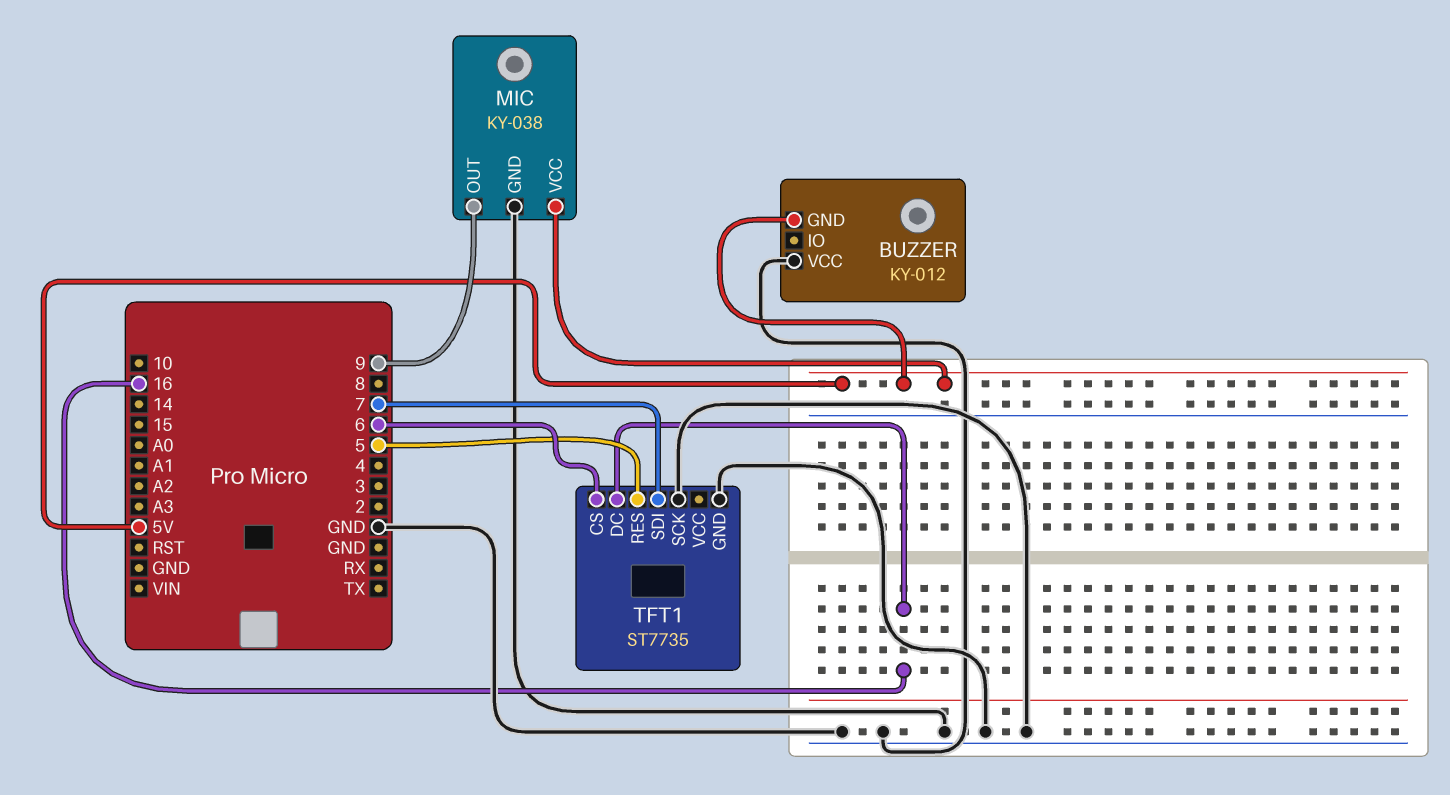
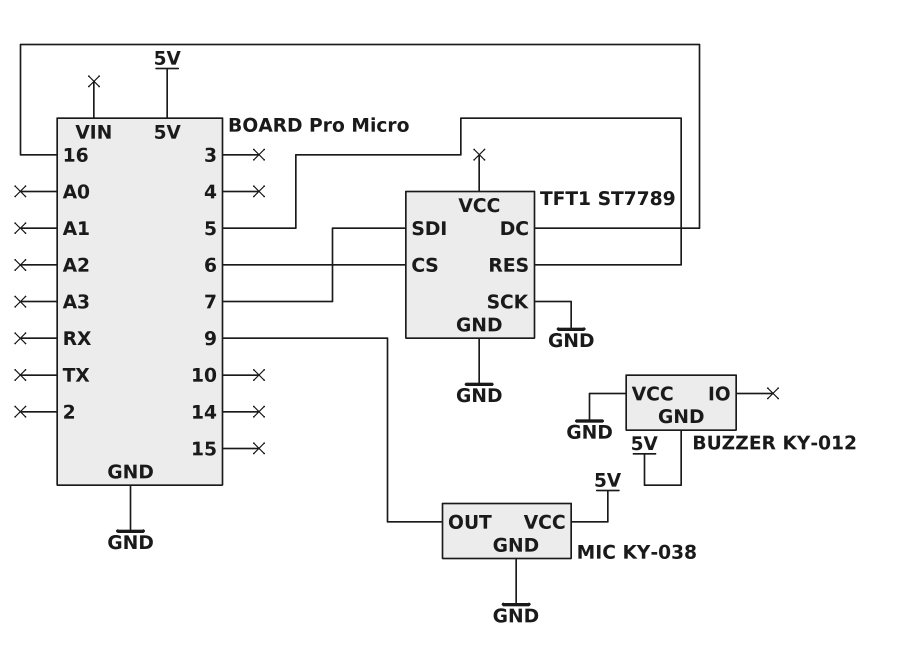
TFT1: ST7735 -> ST7789

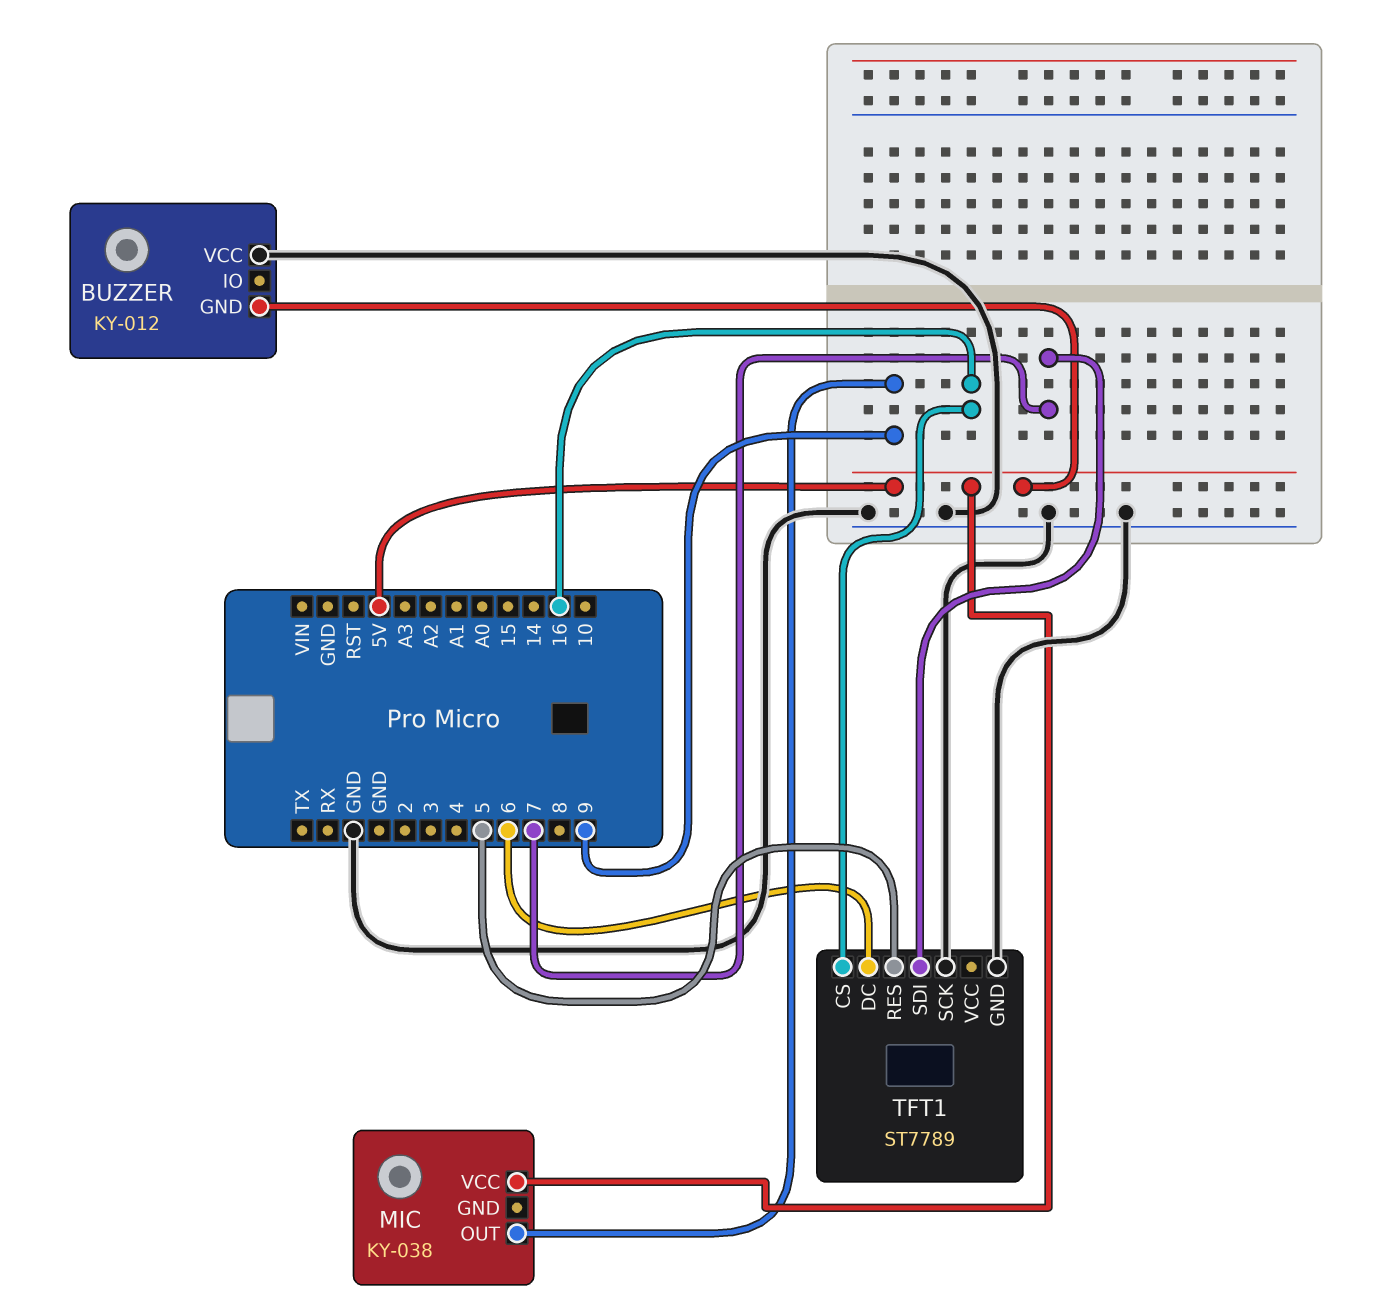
MIC pin GND: GND -> none
TFT1 pin CS: 6 -> 16
TFT1 pin DC: 16 -> 6

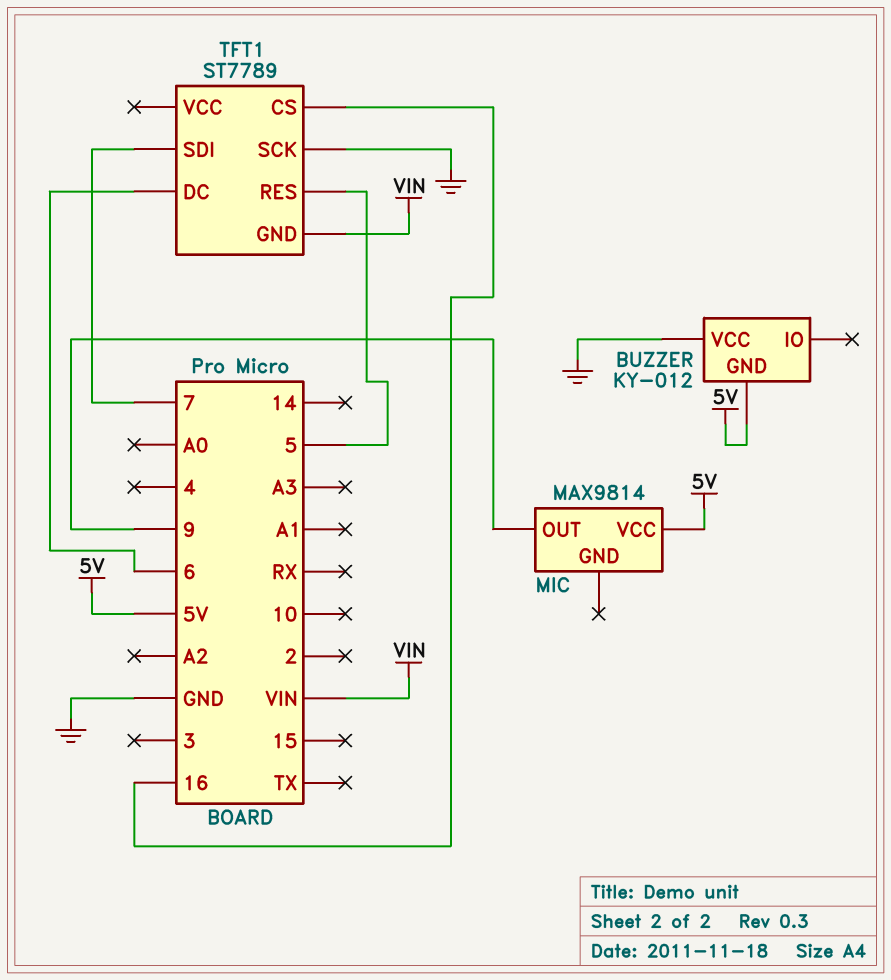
MIC: KY-038 -> MAX9814
TFT1 pin GND: GND -> VIN

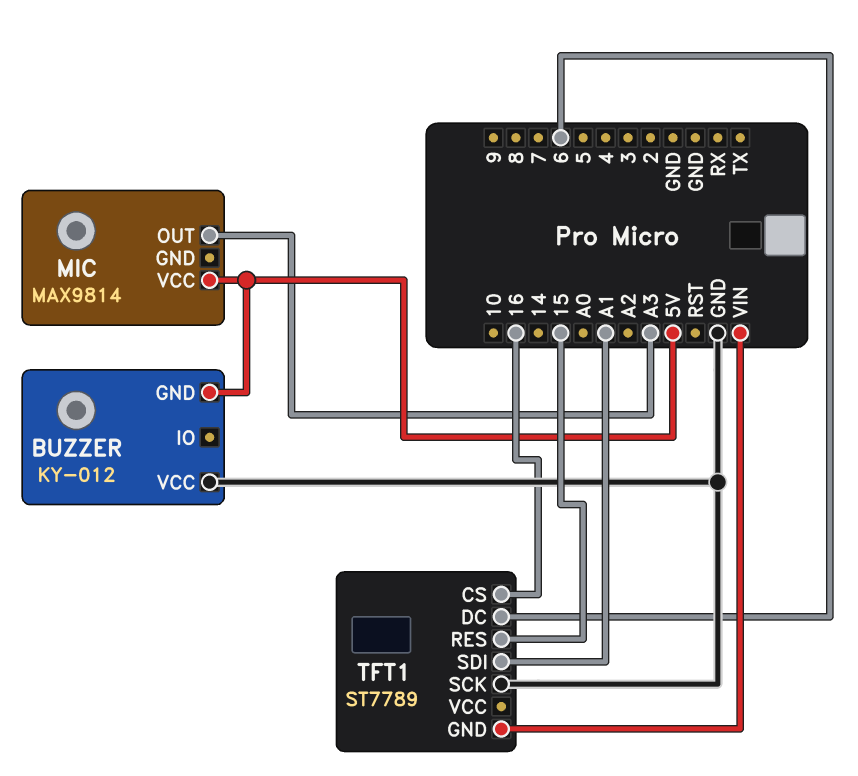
MIC pin OUT: 9 -> A3
TFT1 pin RES: 5 -> 15
TFT1 pin SDI: 7 -> A1

